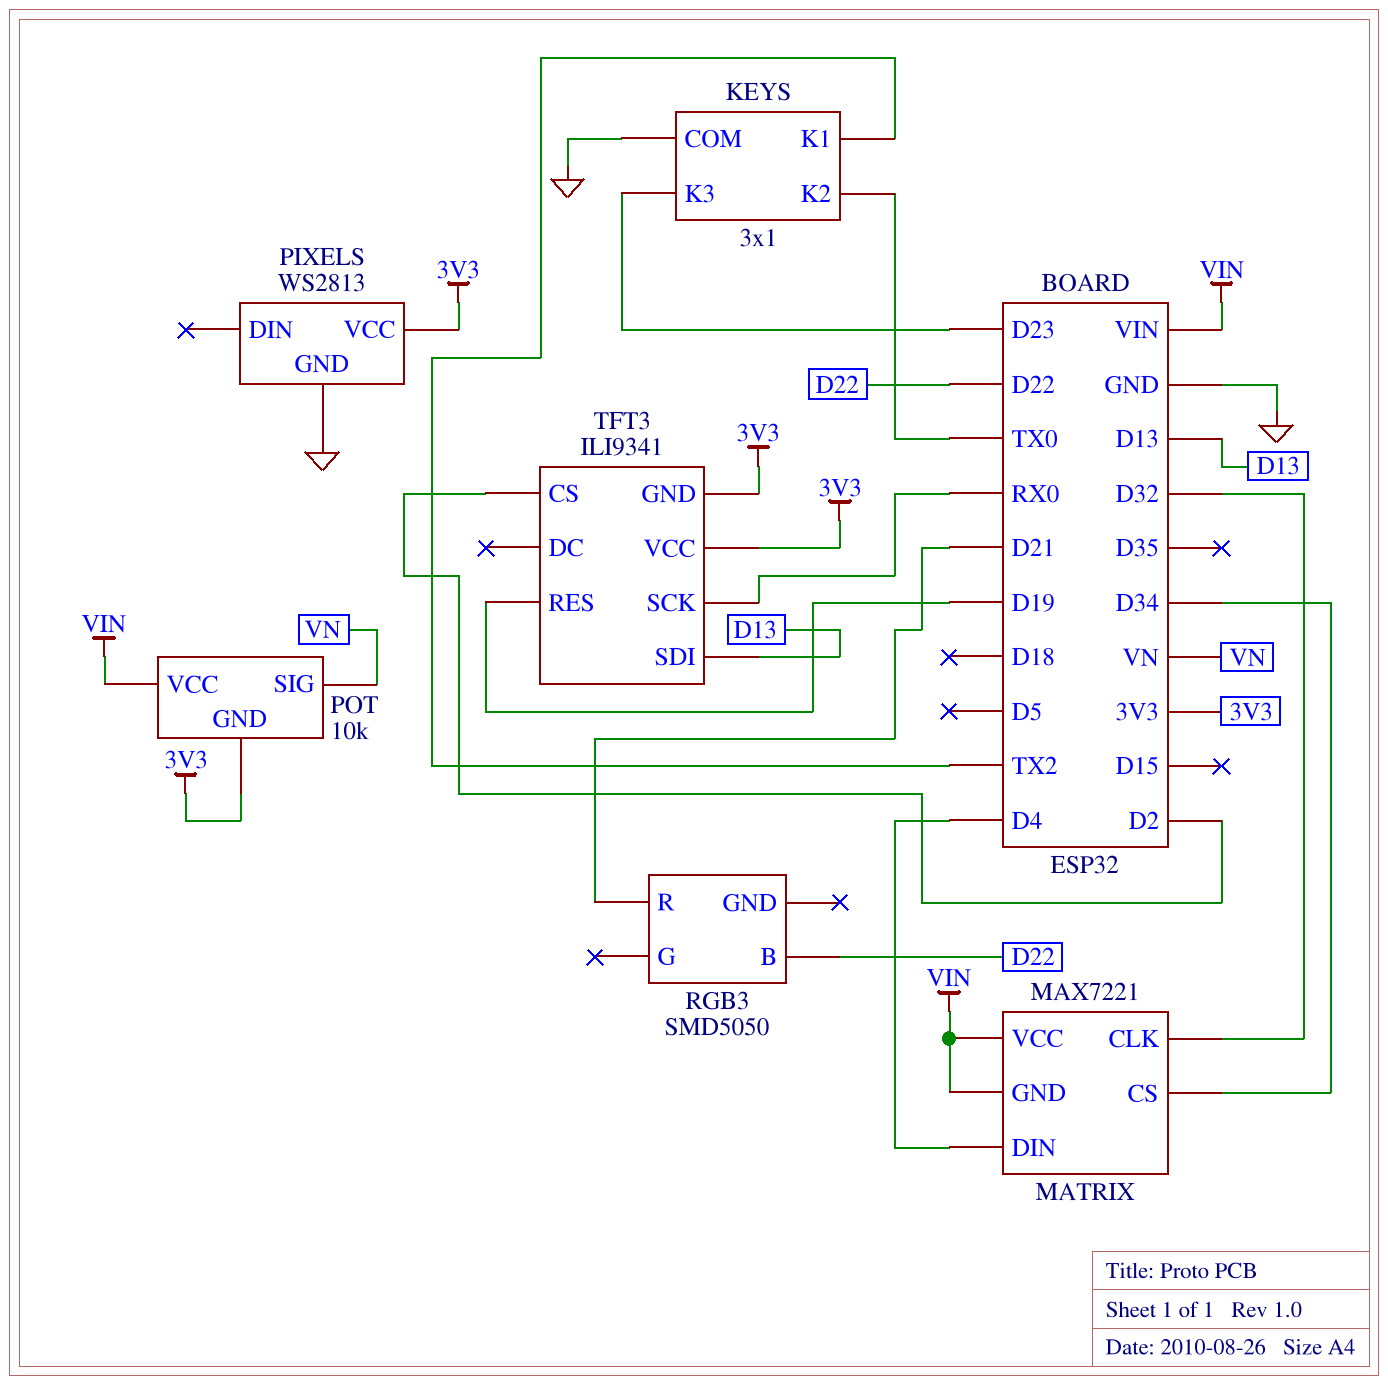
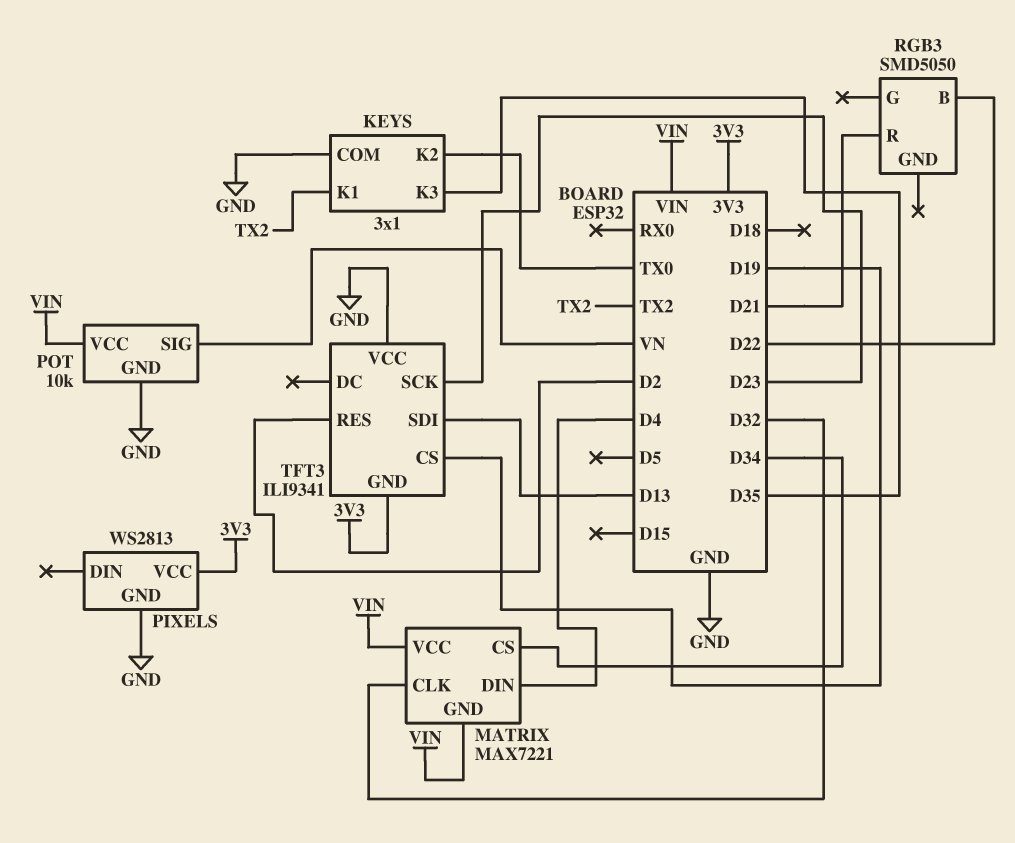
KEYS pin K3: D23 -> D35
POT pin GND: 3V3 -> GND
TFT3 pin CS: D2 -> D19
TFT3 pin RES: D19 -> D2
TFT3 pin SCK: RX0 -> D23
TFT3 pin VCC: 3V3 -> GND

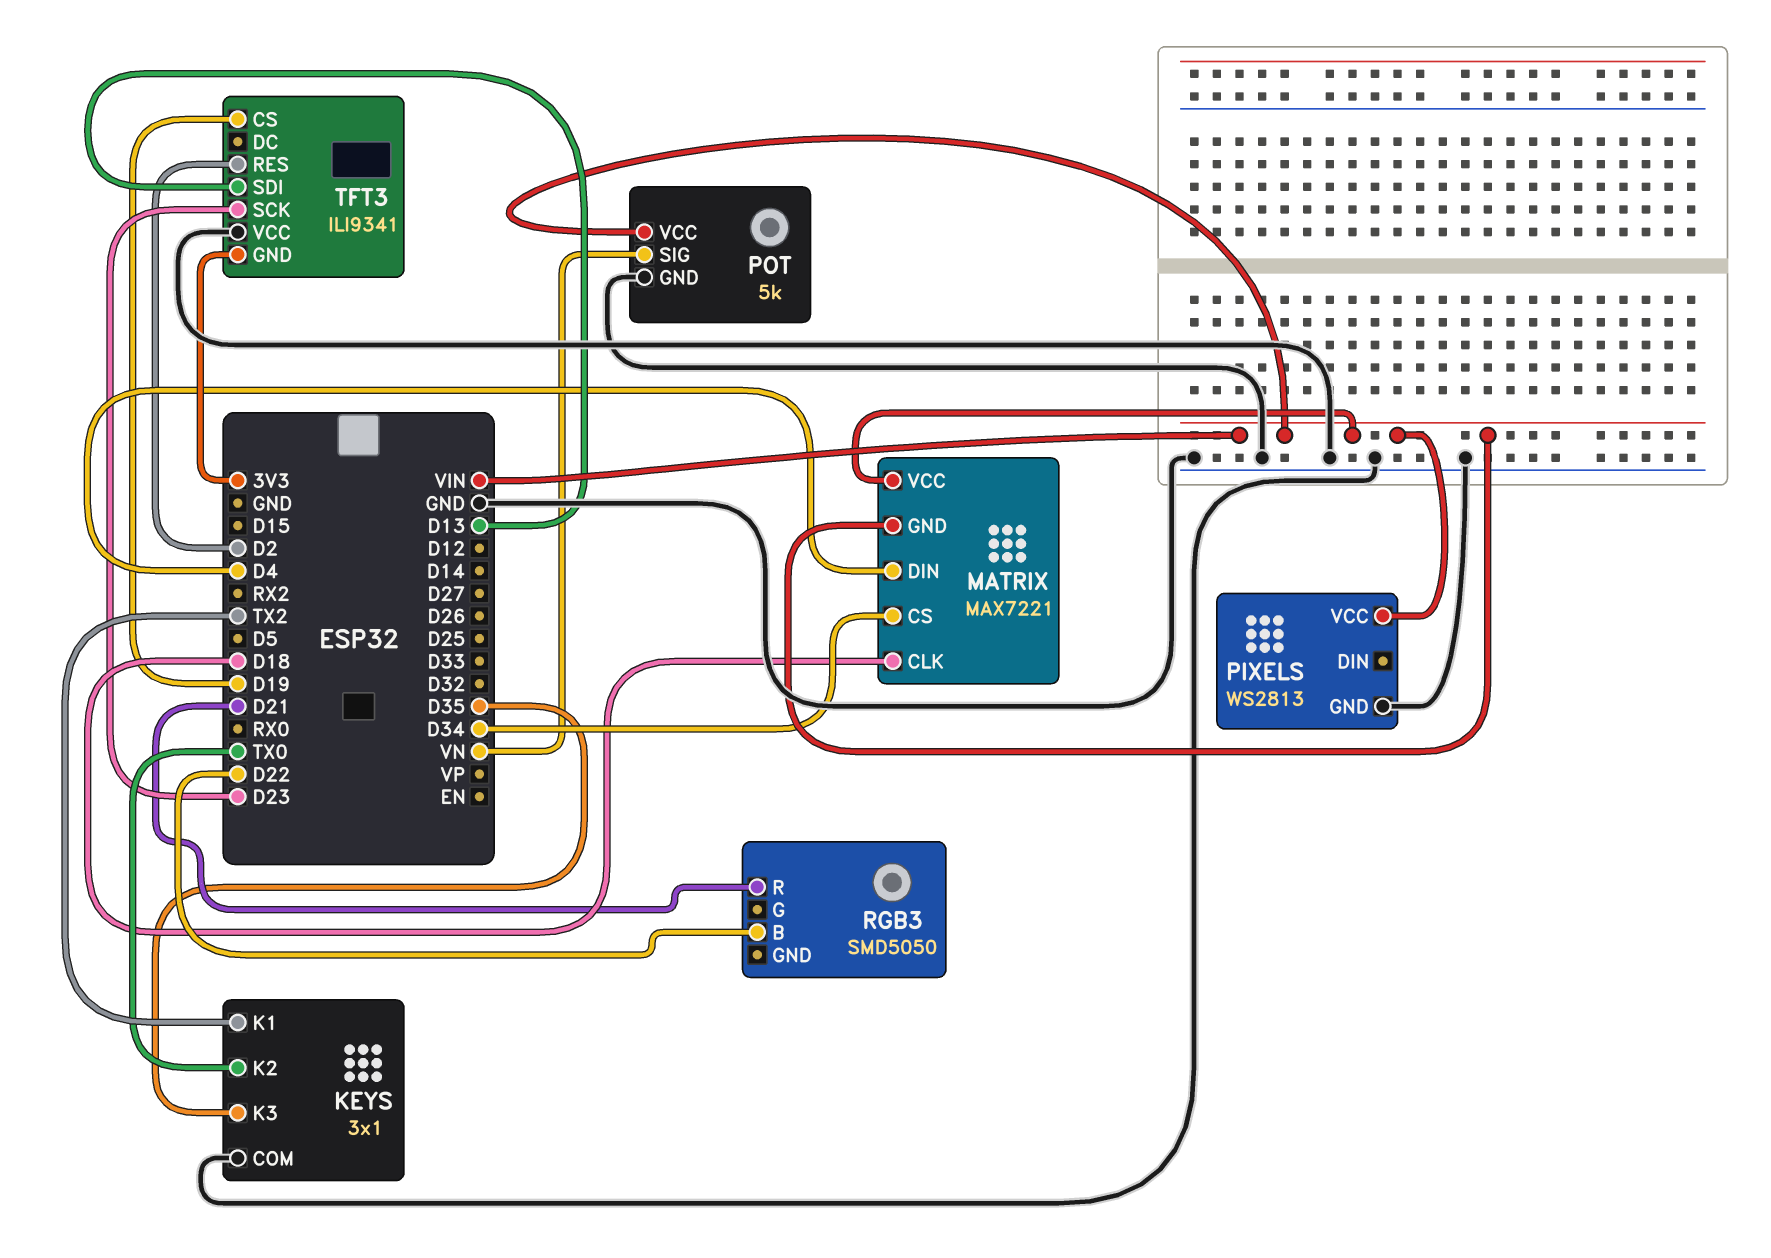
MATRIX pin CLK: D32 -> D18
PIXELS pin VCC: 3V3 -> VIN
POT: 10k -> 5k

